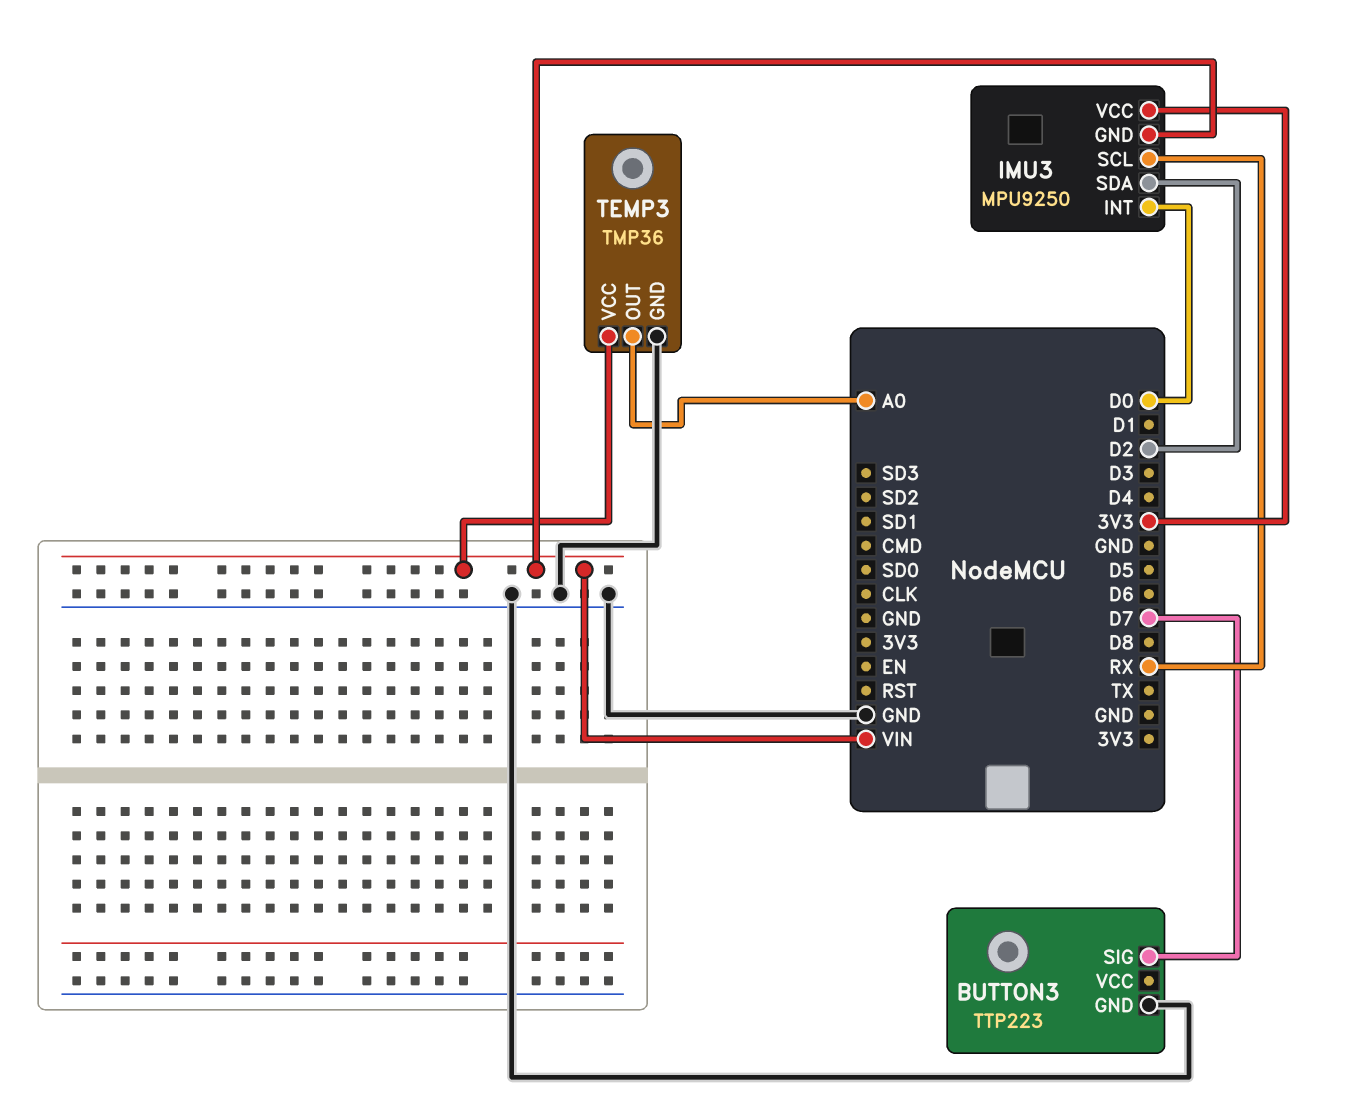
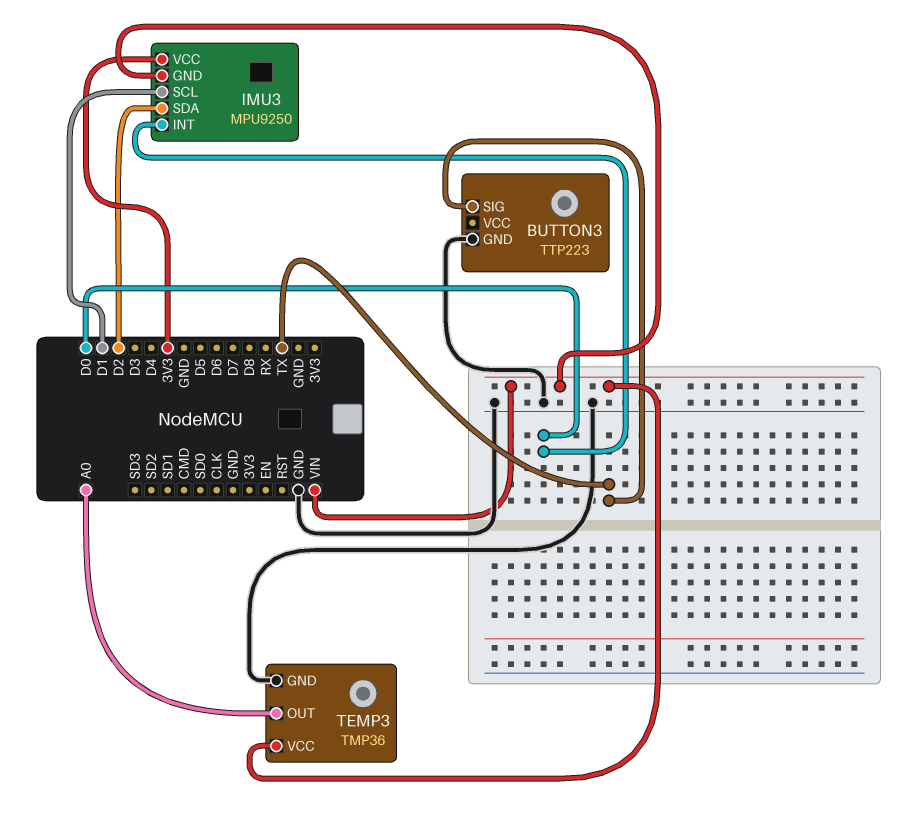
BUTTON3 pin SIG: D7 -> TX
IMU3 pin SCL: RX -> D1

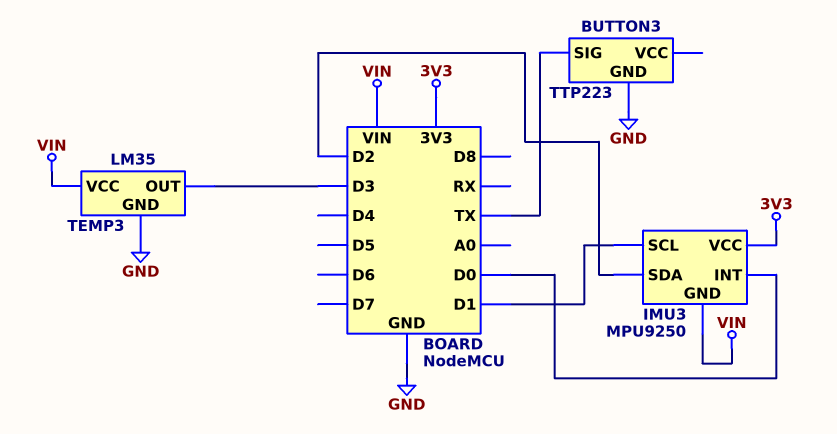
TEMP3: TMP36 -> LM35
TEMP3 pin OUT: A0 -> D3

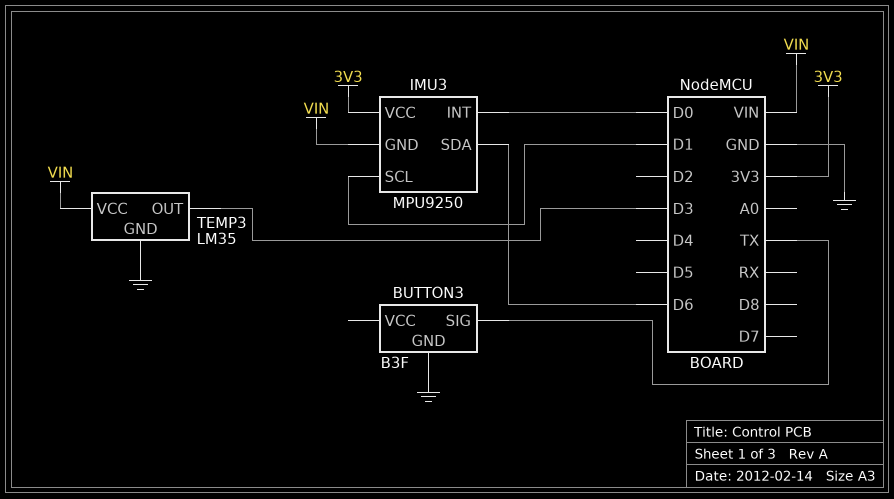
BUTTON3: TTP223 -> B3F
IMU3 pin SDA: D2 -> D6

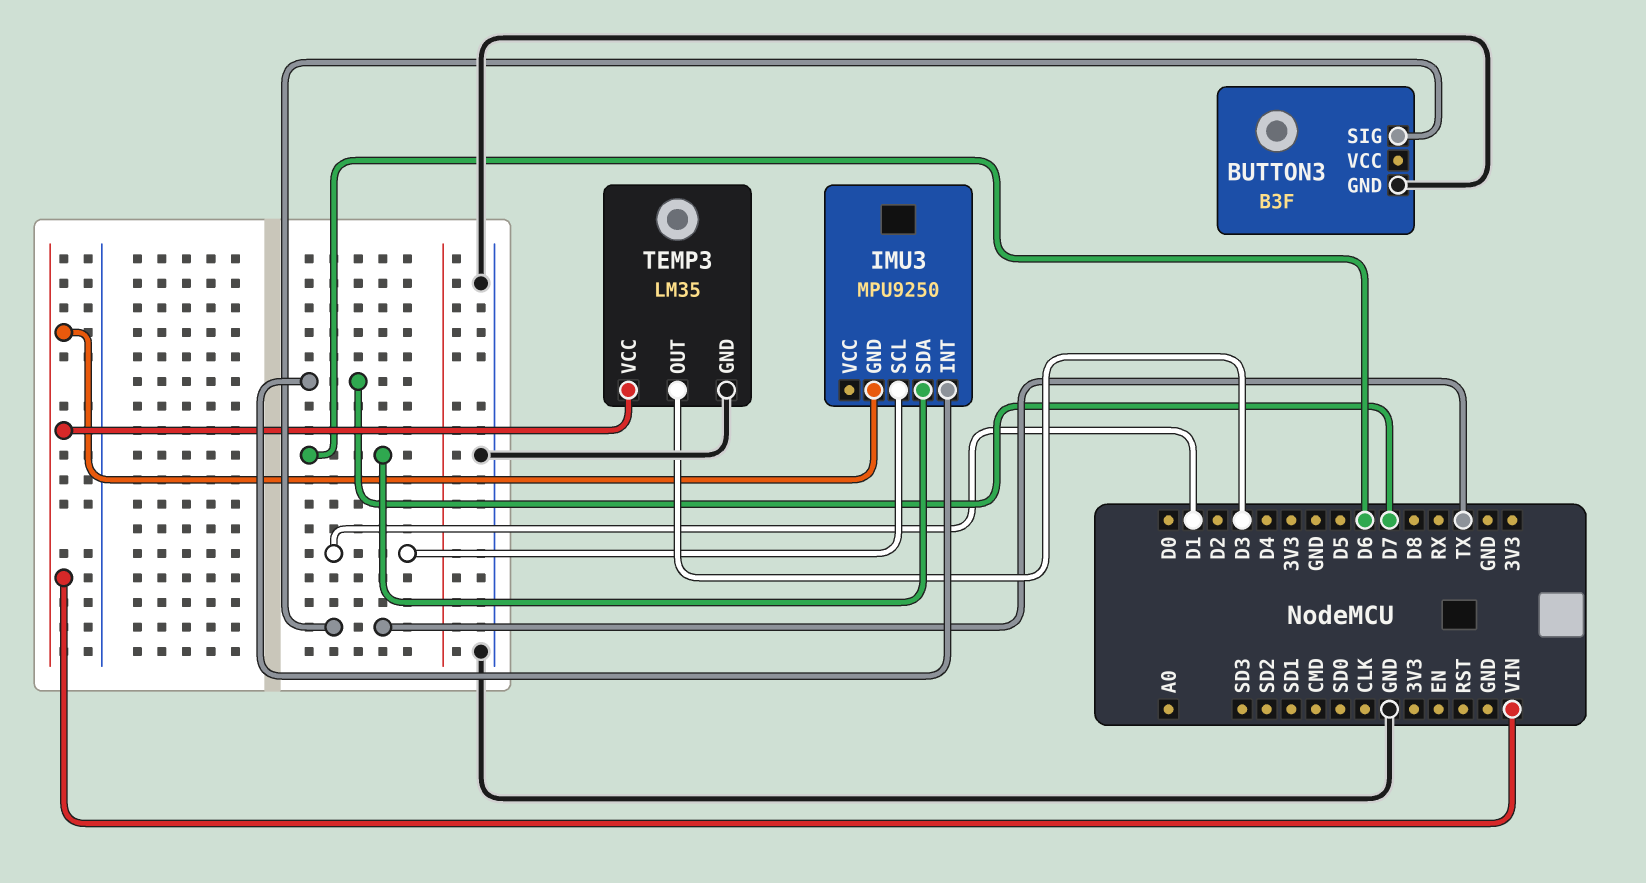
IMU3 pin INT: D0 -> D7
IMU3 pin VCC: 3V3 -> none

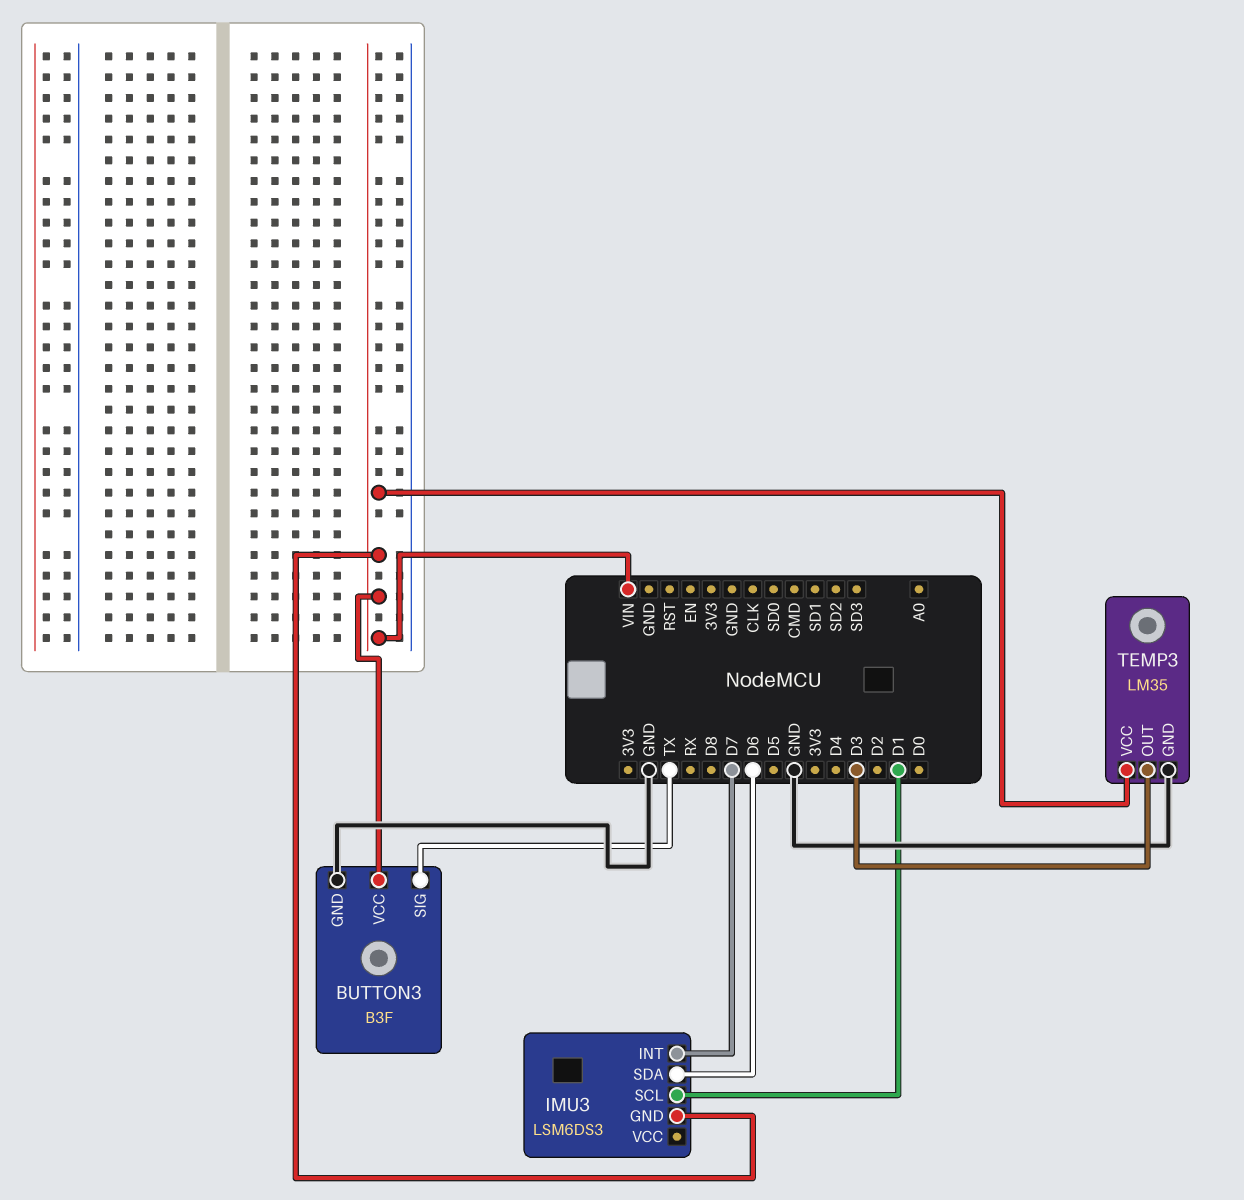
BUTTON3 pin VCC: none -> VIN
IMU3: MPU9250 -> LSM6DS3

